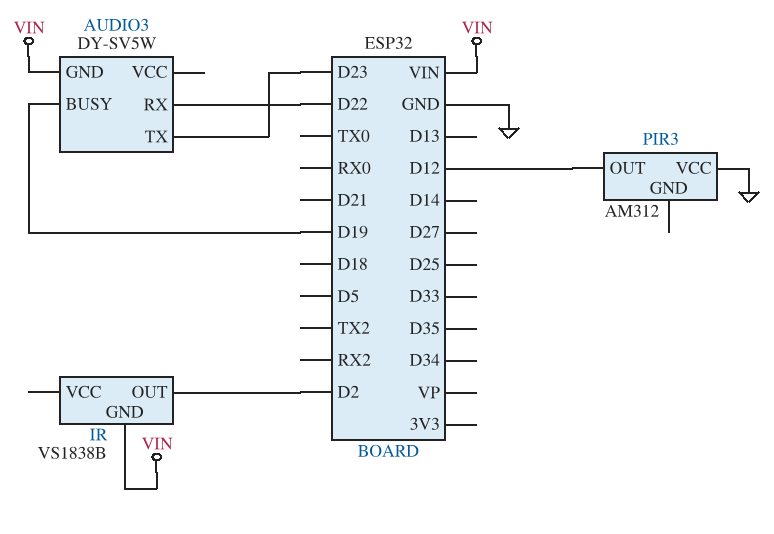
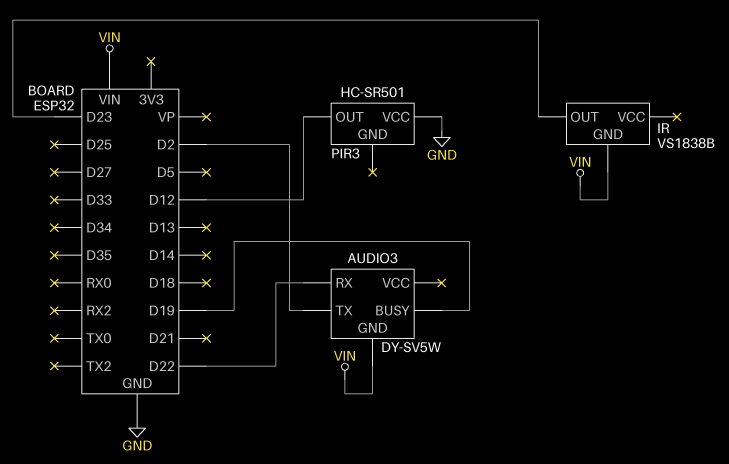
AUDIO3 pin TX: D23 -> D2
IR pin OUT: D2 -> D23
PIR3: AM312 -> HC-SR501

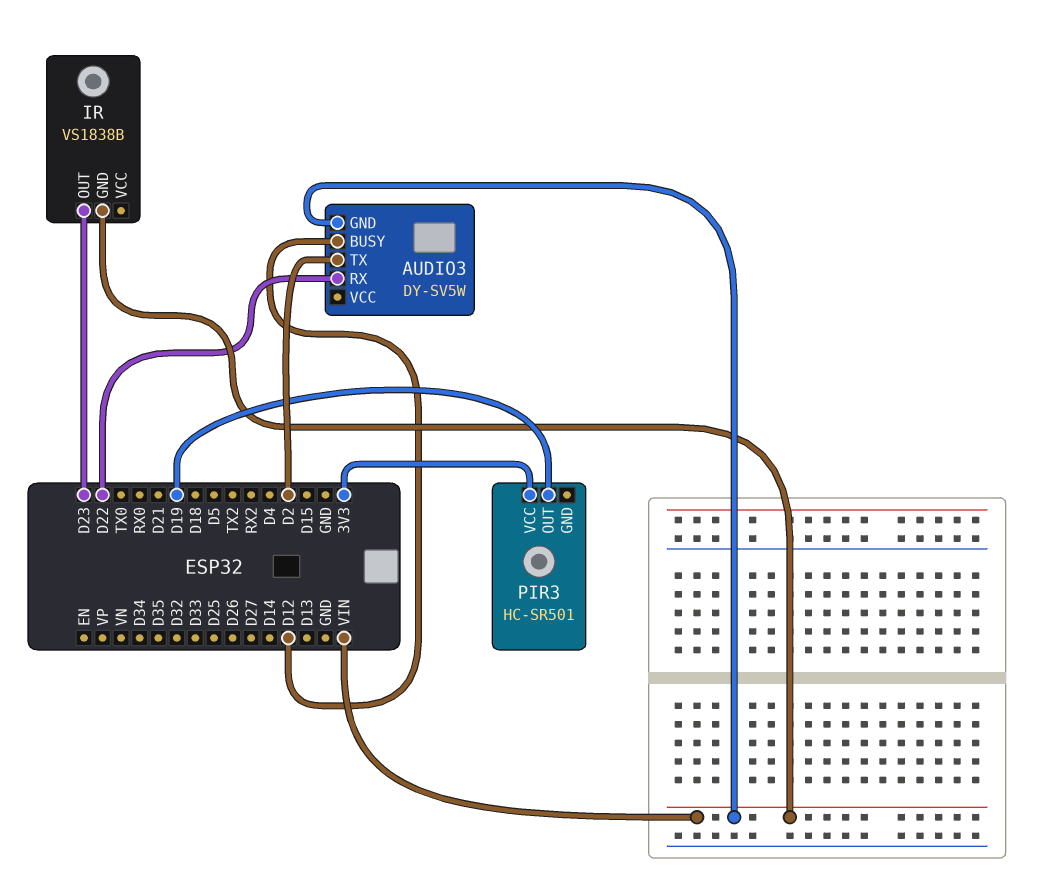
AUDIO3 pin BUSY: D19 -> D12
PIR3 pin OUT: D12 -> D19
PIR3 pin VCC: GND -> 3V3

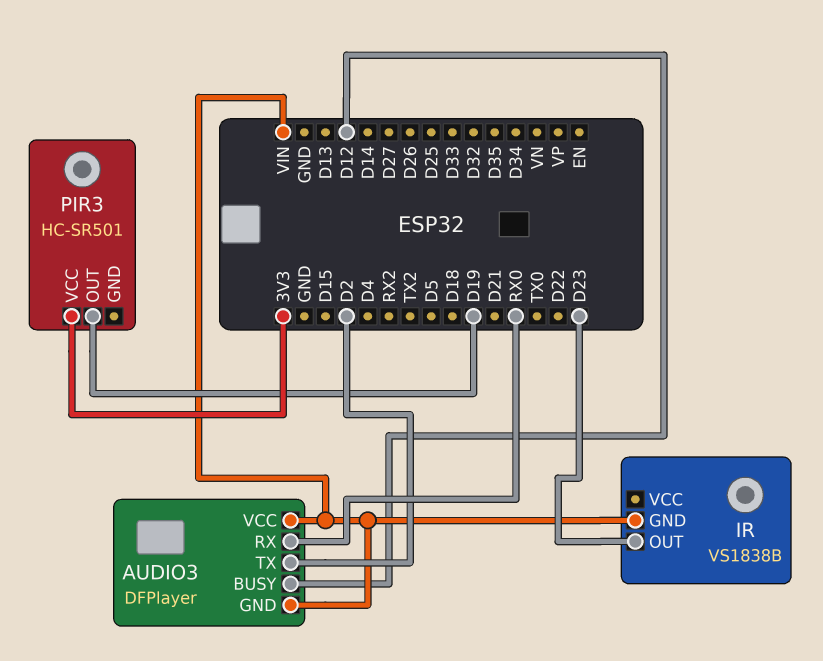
AUDIO3: DY-SV5W -> DFPlayer
AUDIO3 pin RX: D22 -> RX0
AUDIO3 pin VCC: none -> VIN

